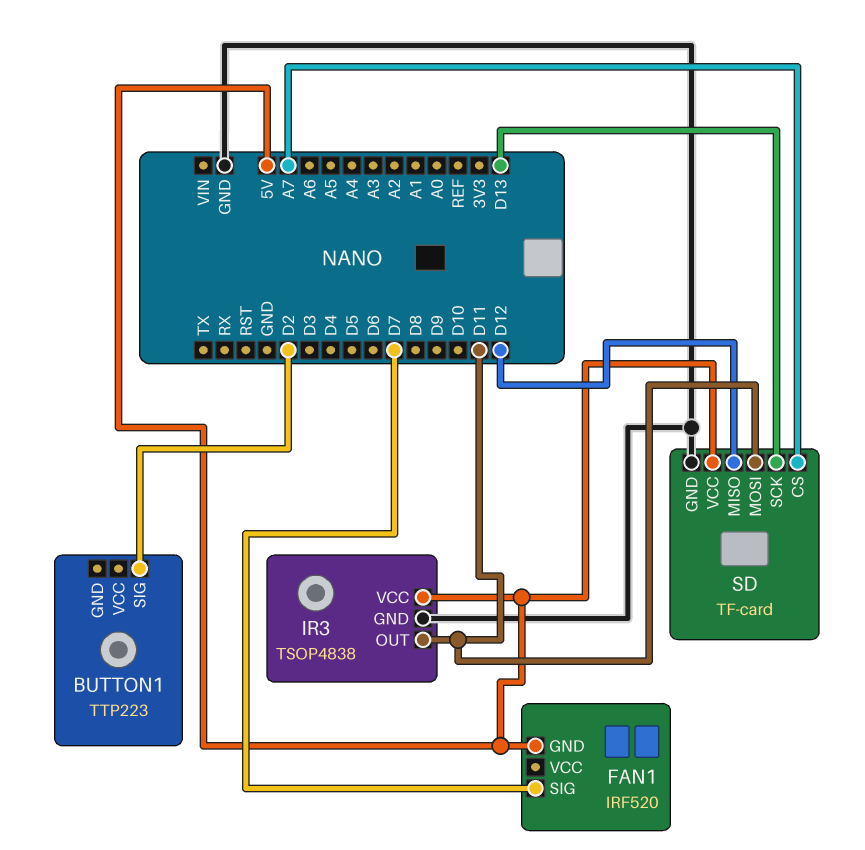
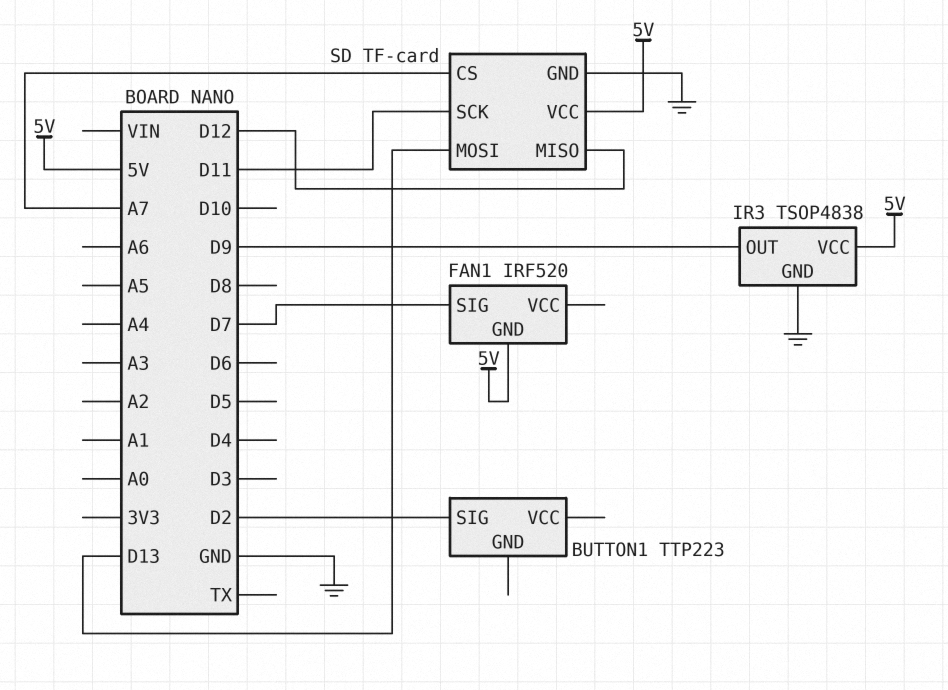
IR3 pin OUT: D11 -> D9
SD pin MOSI: D11 -> D13
SD pin SCK: D13 -> D11

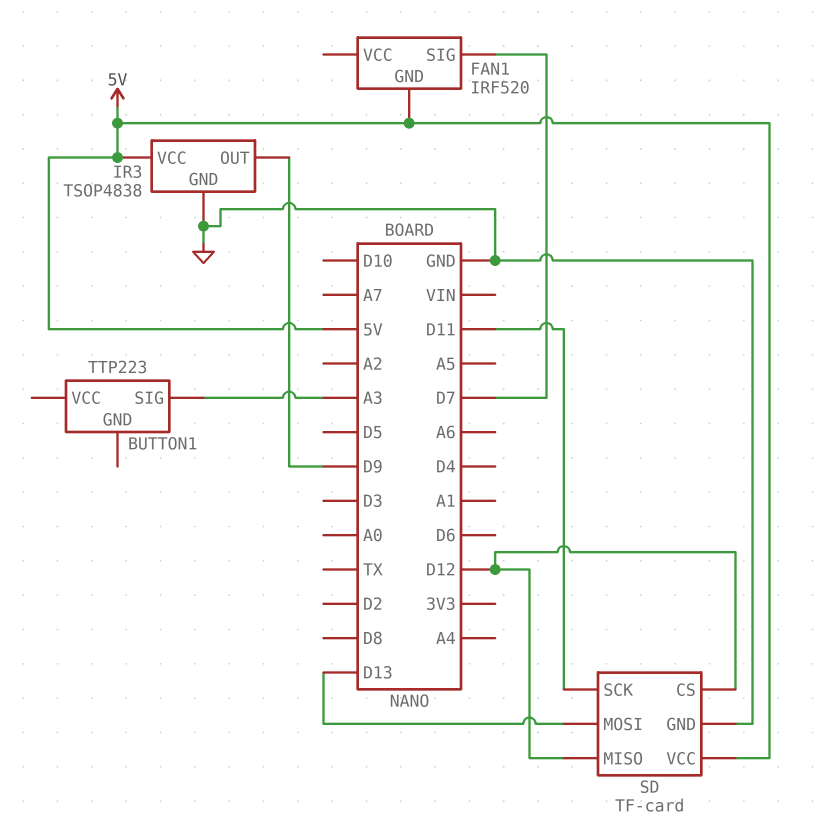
BUTTON1 pin SIG: D2 -> A3
SD pin CS: A7 -> D12

